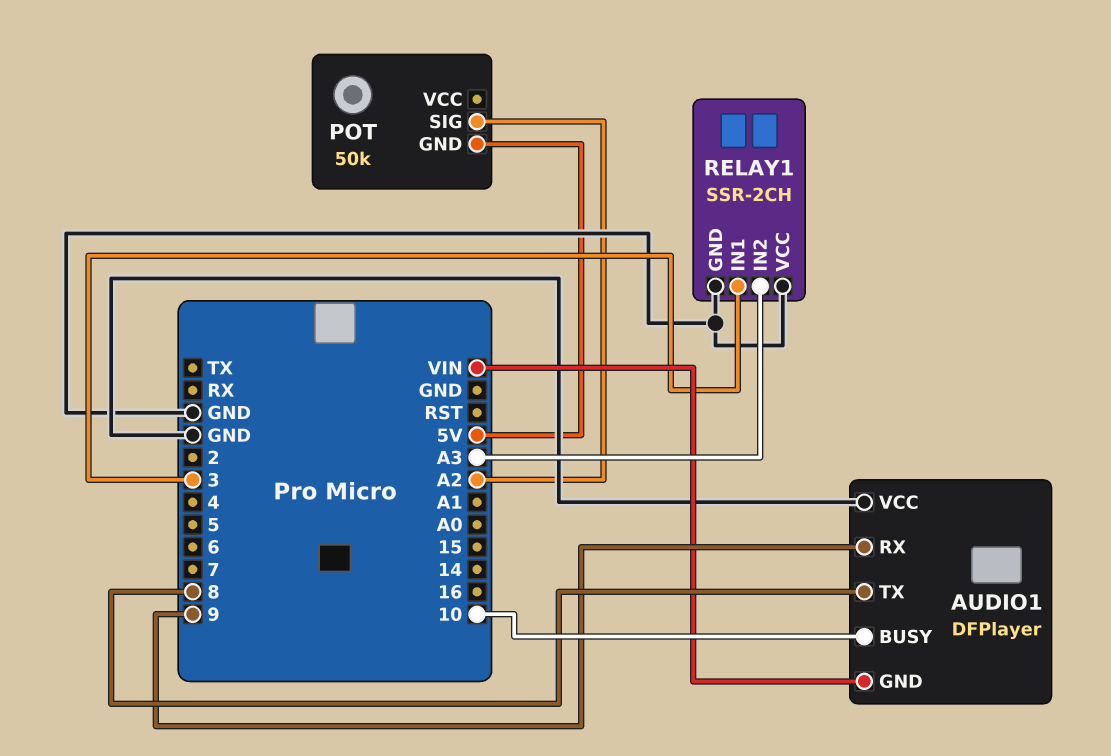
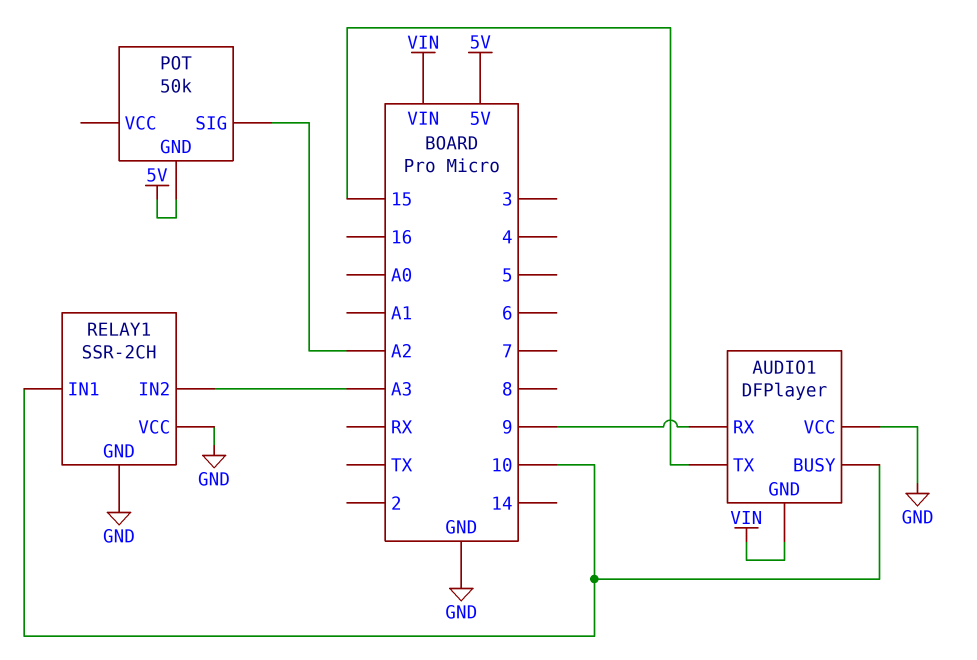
AUDIO1 pin TX: 8 -> 15
RELAY1 pin IN1: 3 -> 10

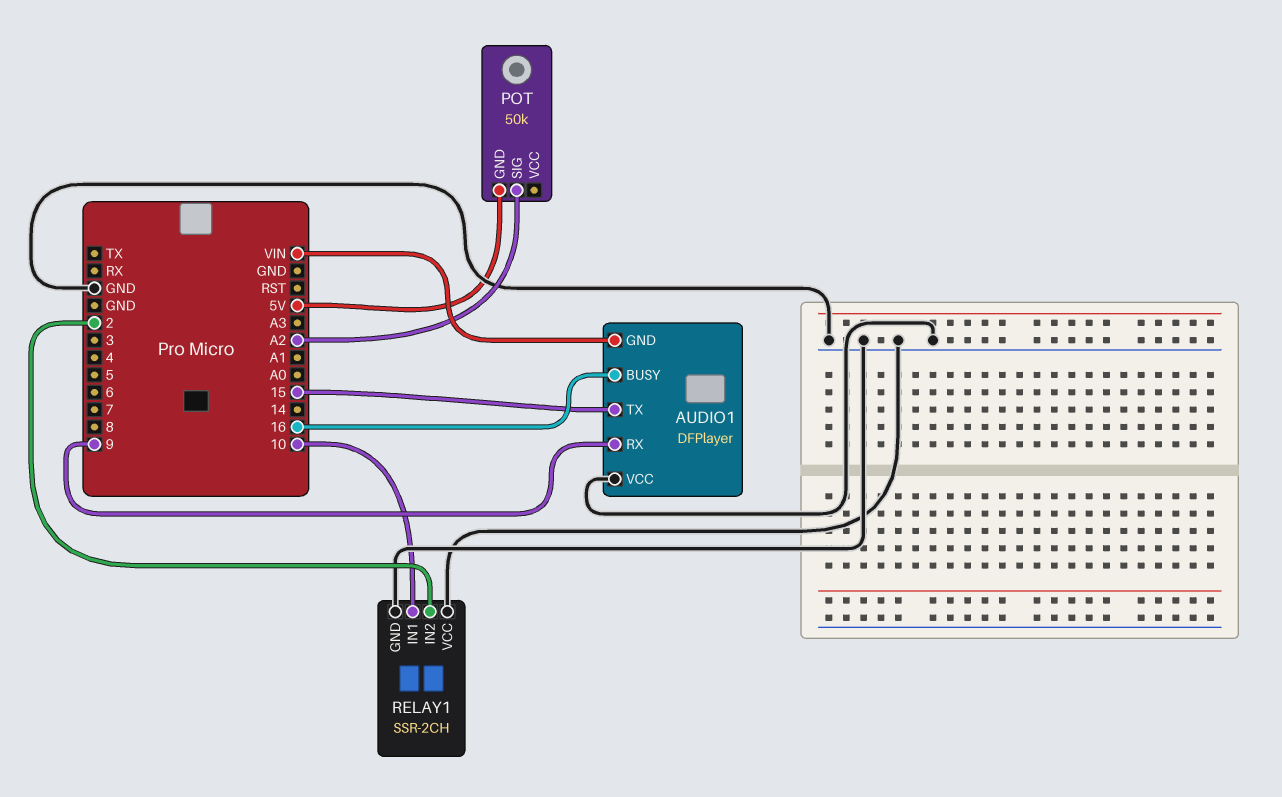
AUDIO1 pin BUSY: 10 -> 16
RELAY1 pin IN2: A3 -> 2

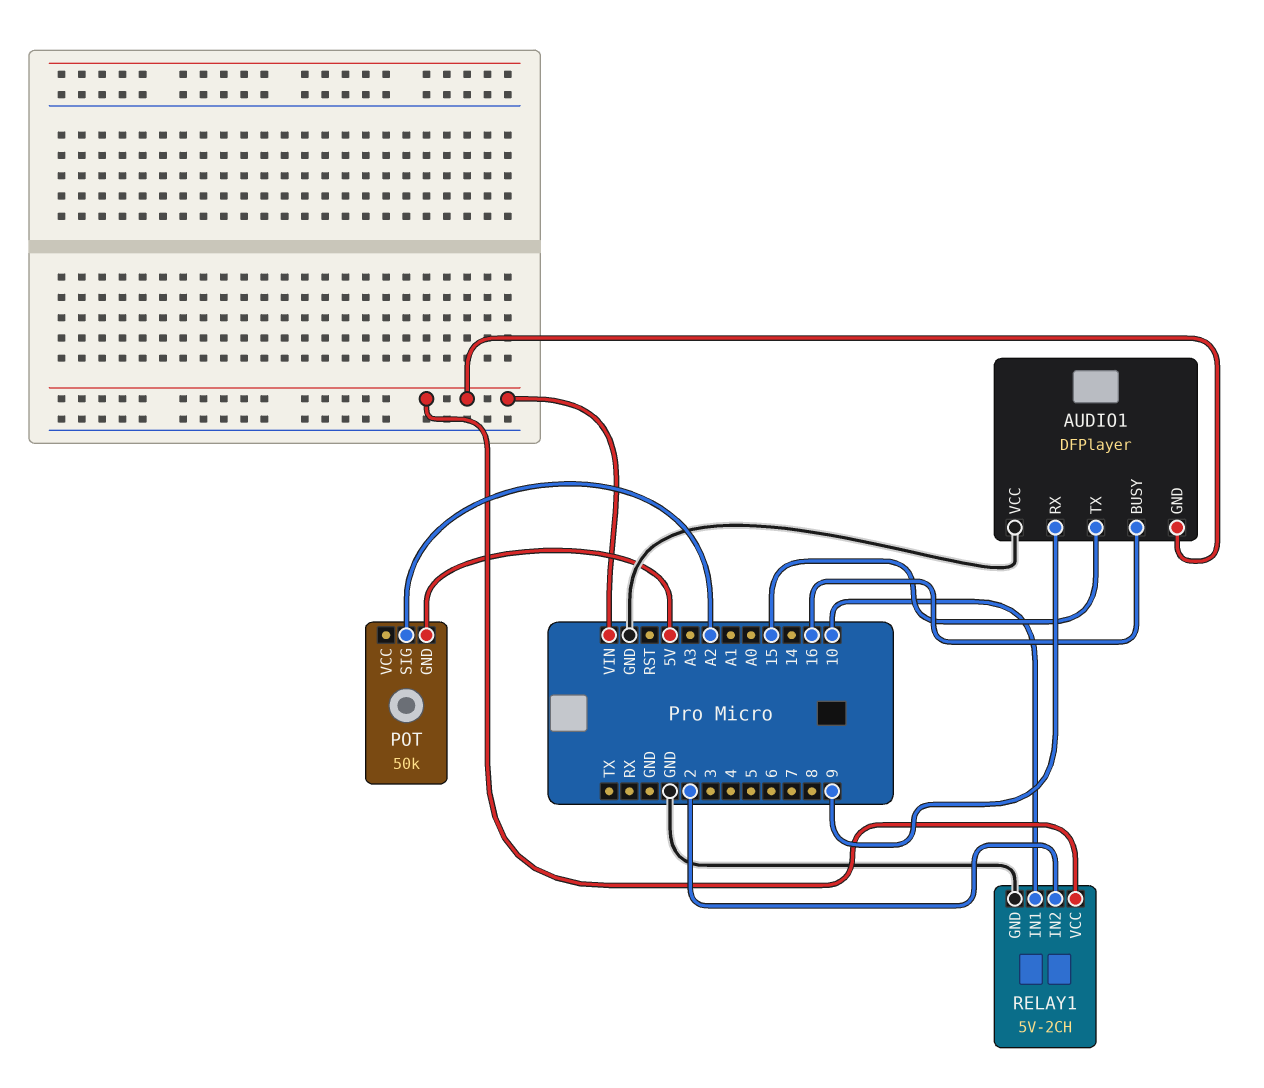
RELAY1: SSR-2CH -> 5V-2CH
RELAY1 pin VCC: GND -> VIN

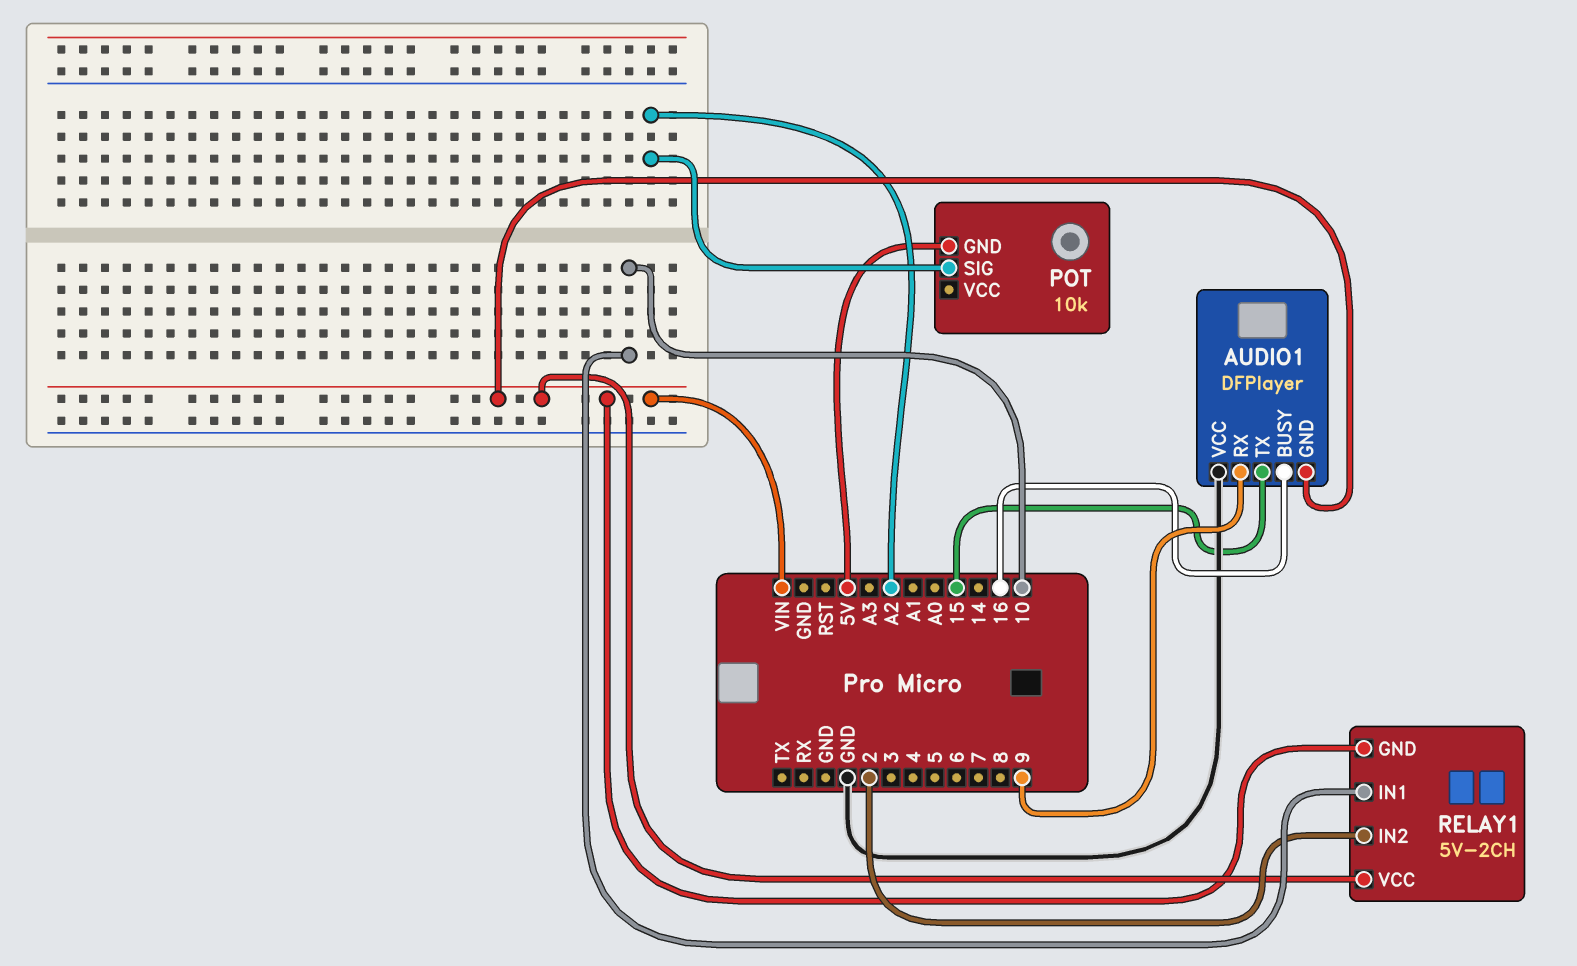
POT: 50k -> 10k
RELAY1 pin GND: GND -> VIN

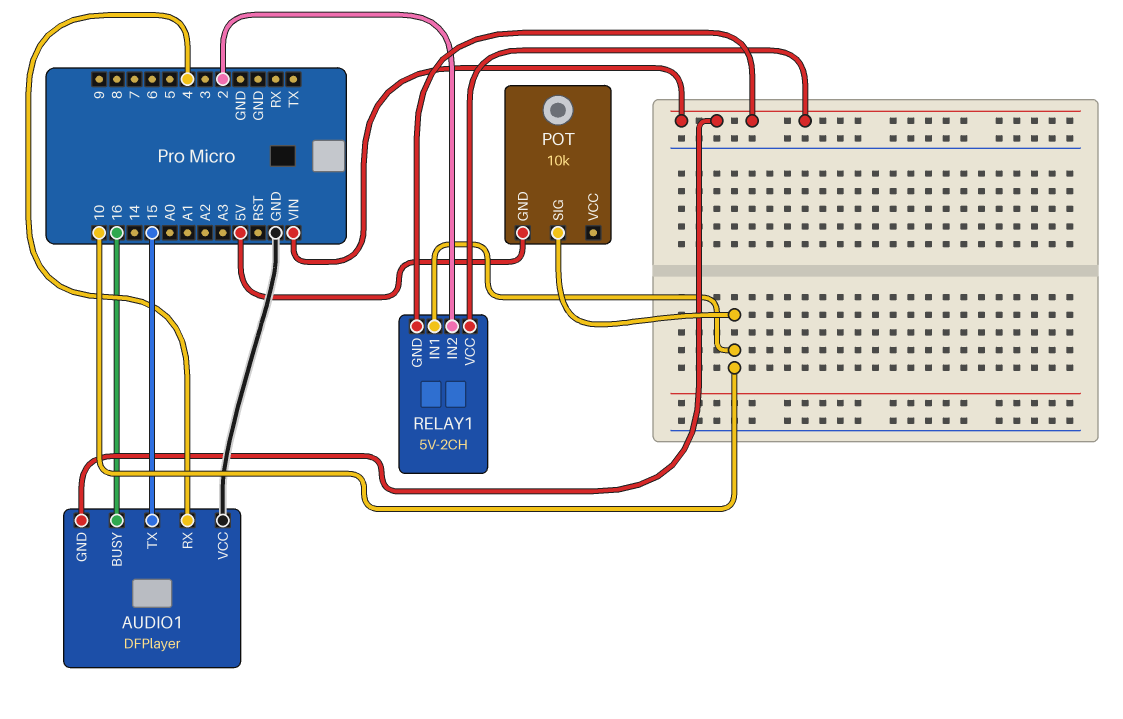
AUDIO1 pin RX: 9 -> 4
POT pin SIG: A2 -> 10

